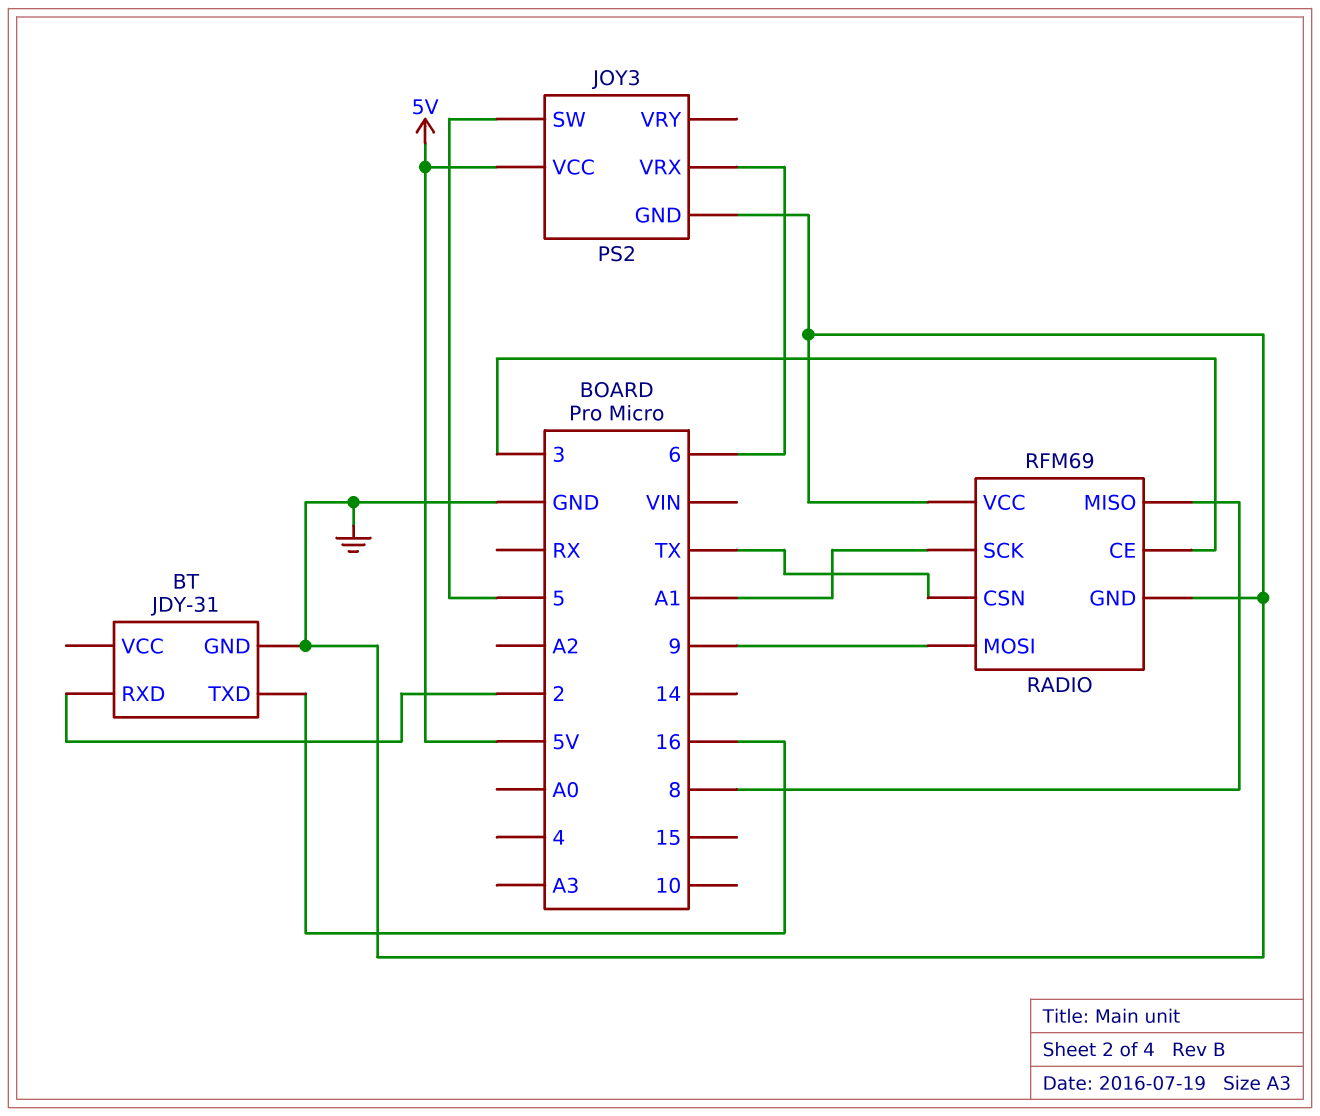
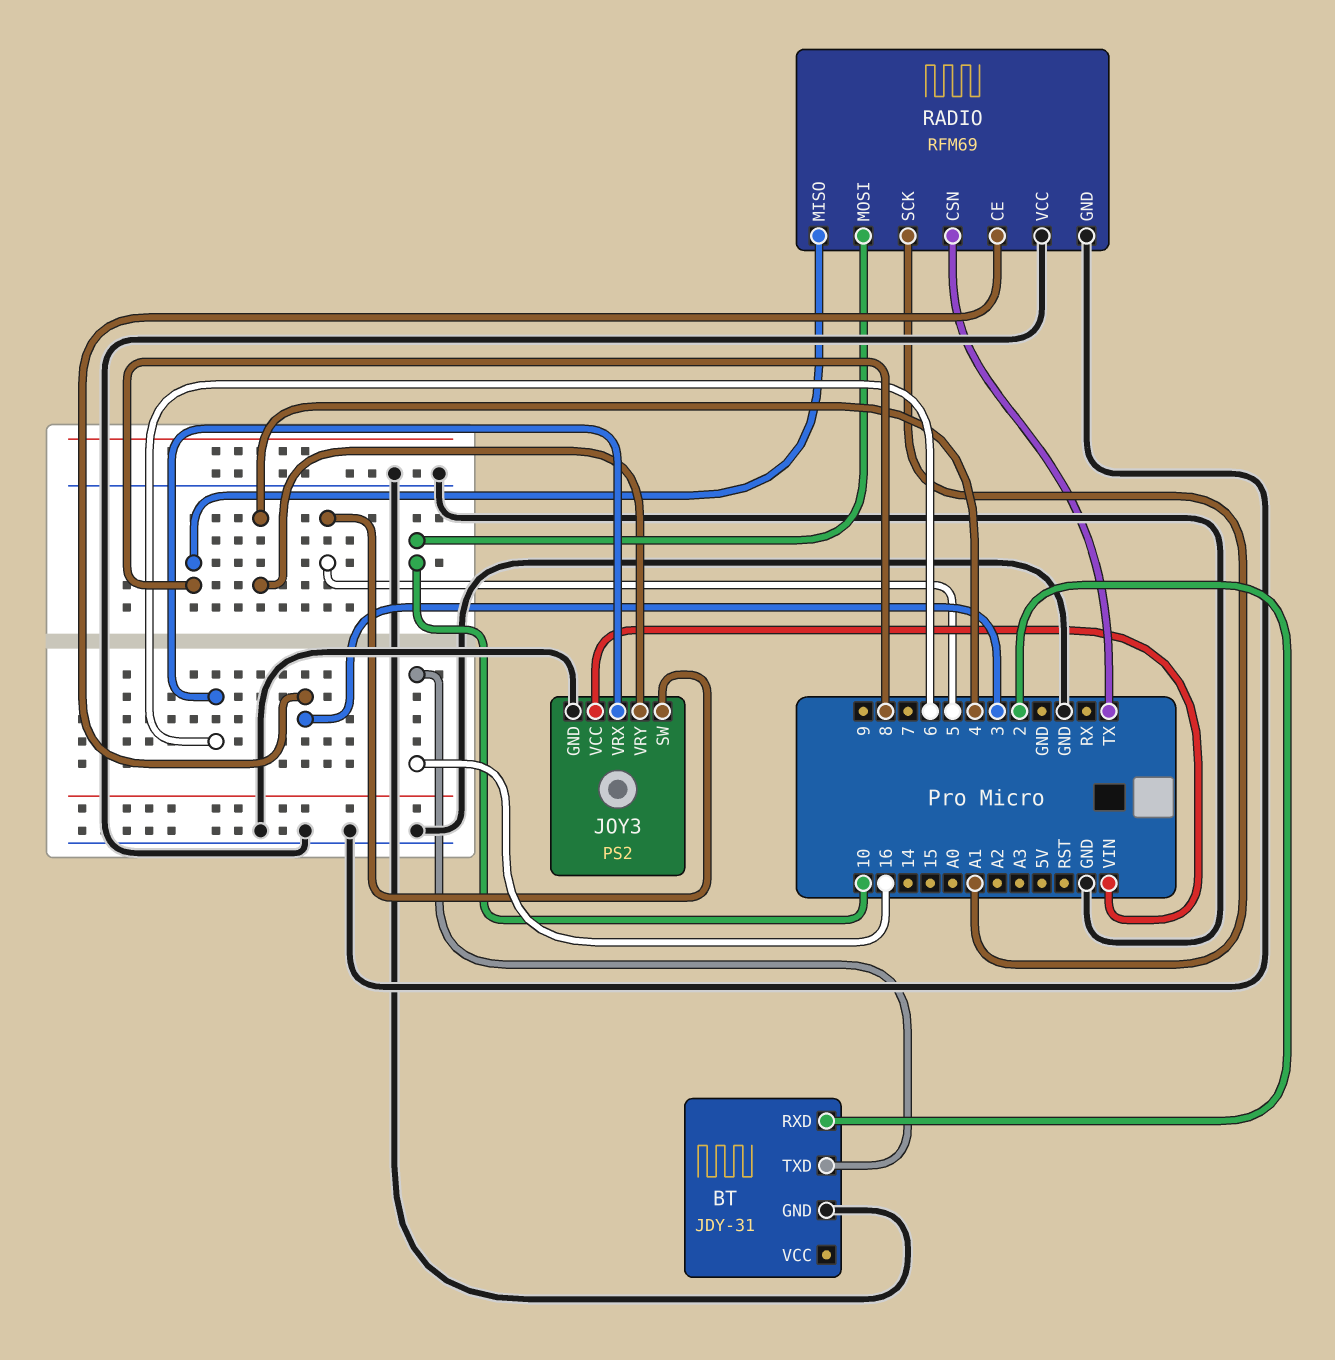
JOY3 pin VCC: 5V -> VIN
JOY3 pin VRY: none -> 4
RADIO pin MOSI: 9 -> 10

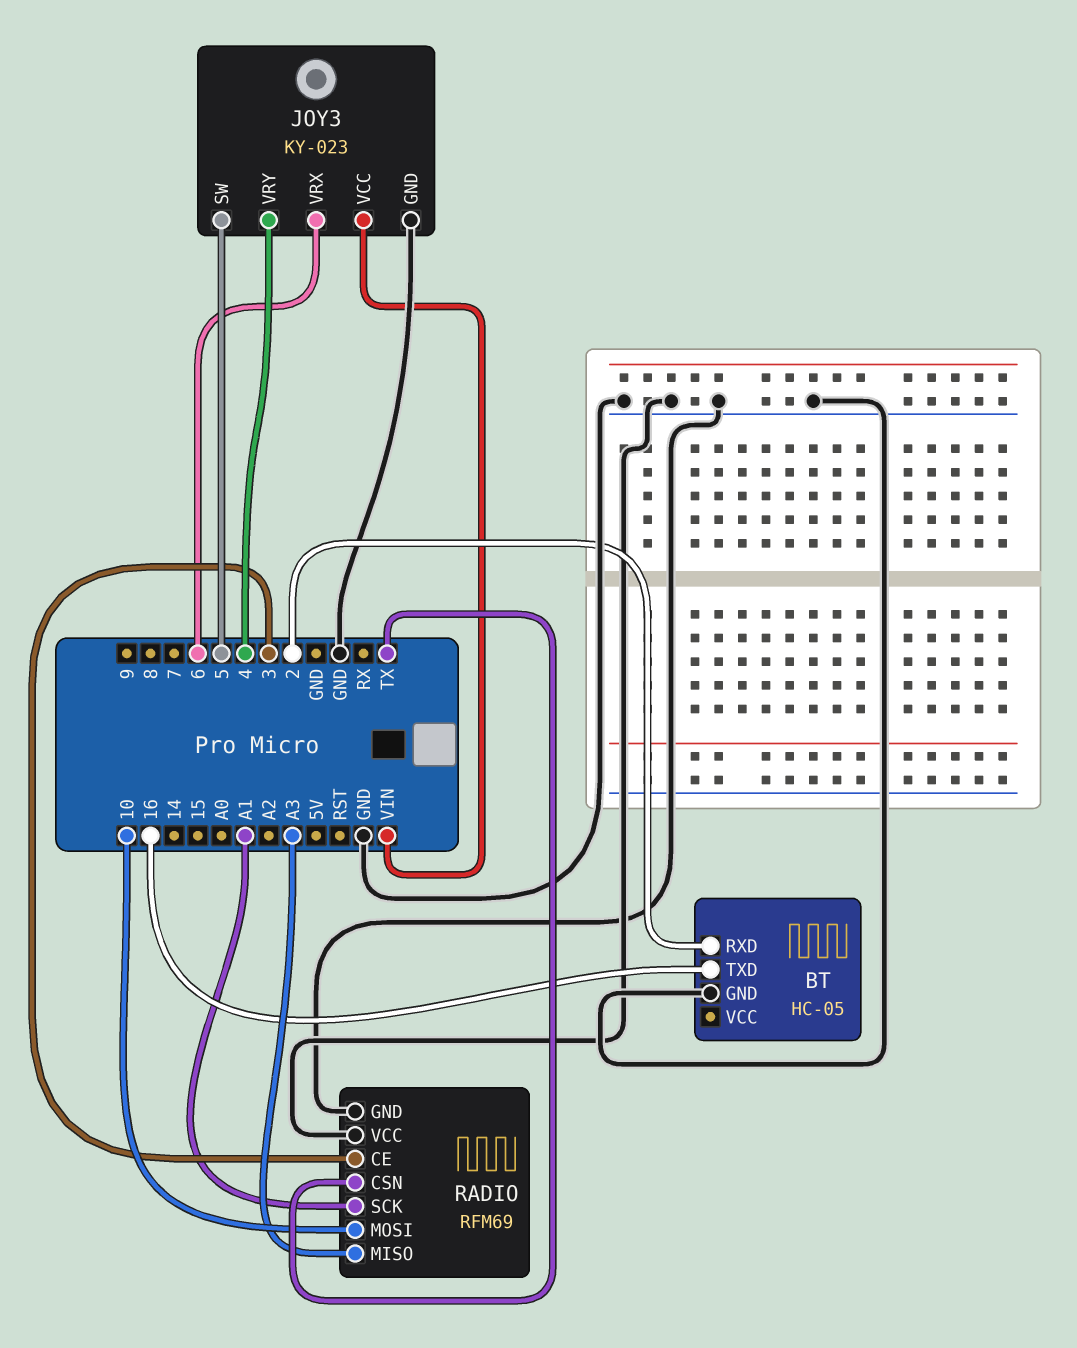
BT: JDY-31 -> HC-05
JOY3: PS2 -> KY-023
RADIO pin MISO: 8 -> A3

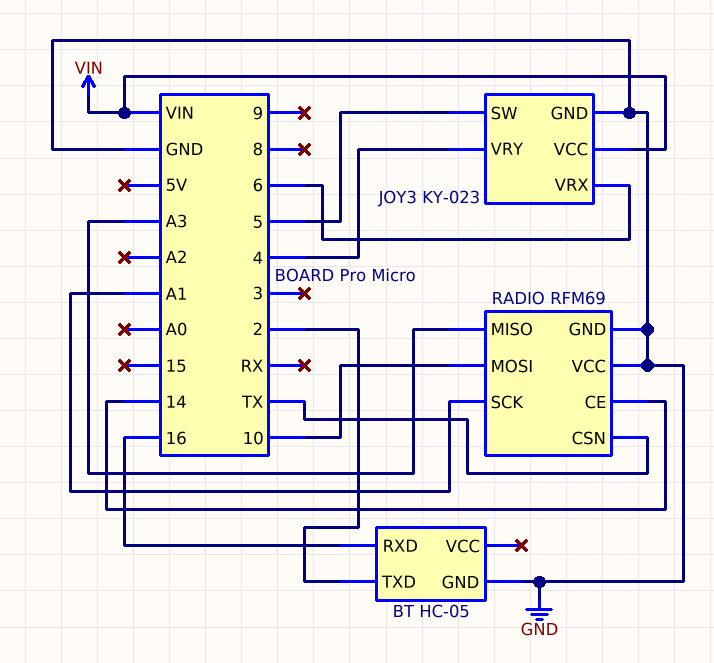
BT pin RXD: 2 -> 16
BT pin TXD: 16 -> 2
RADIO pin CE: 3 -> 14

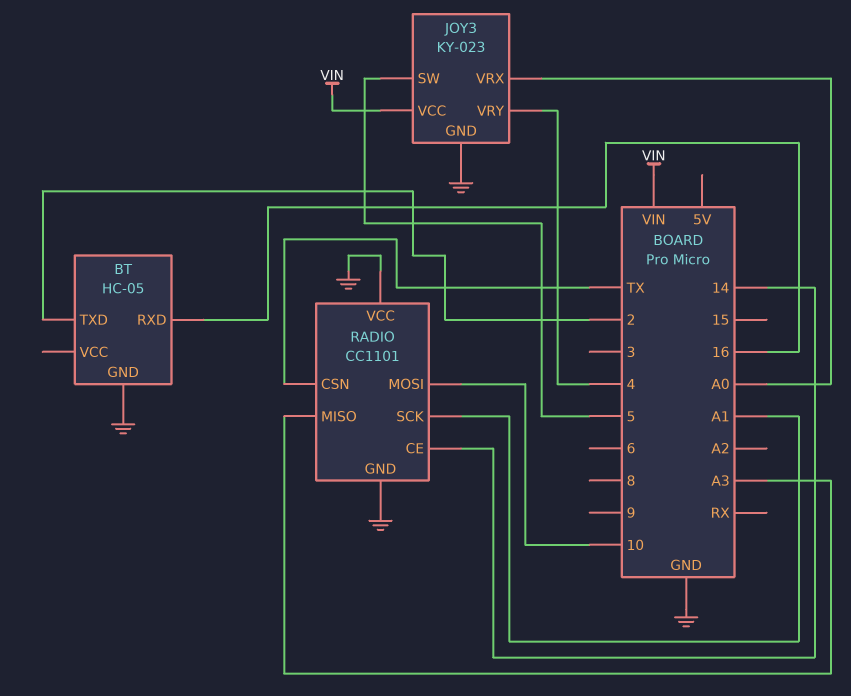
JOY3 pin VRX: 6 -> A0
RADIO: RFM69 -> CC1101

